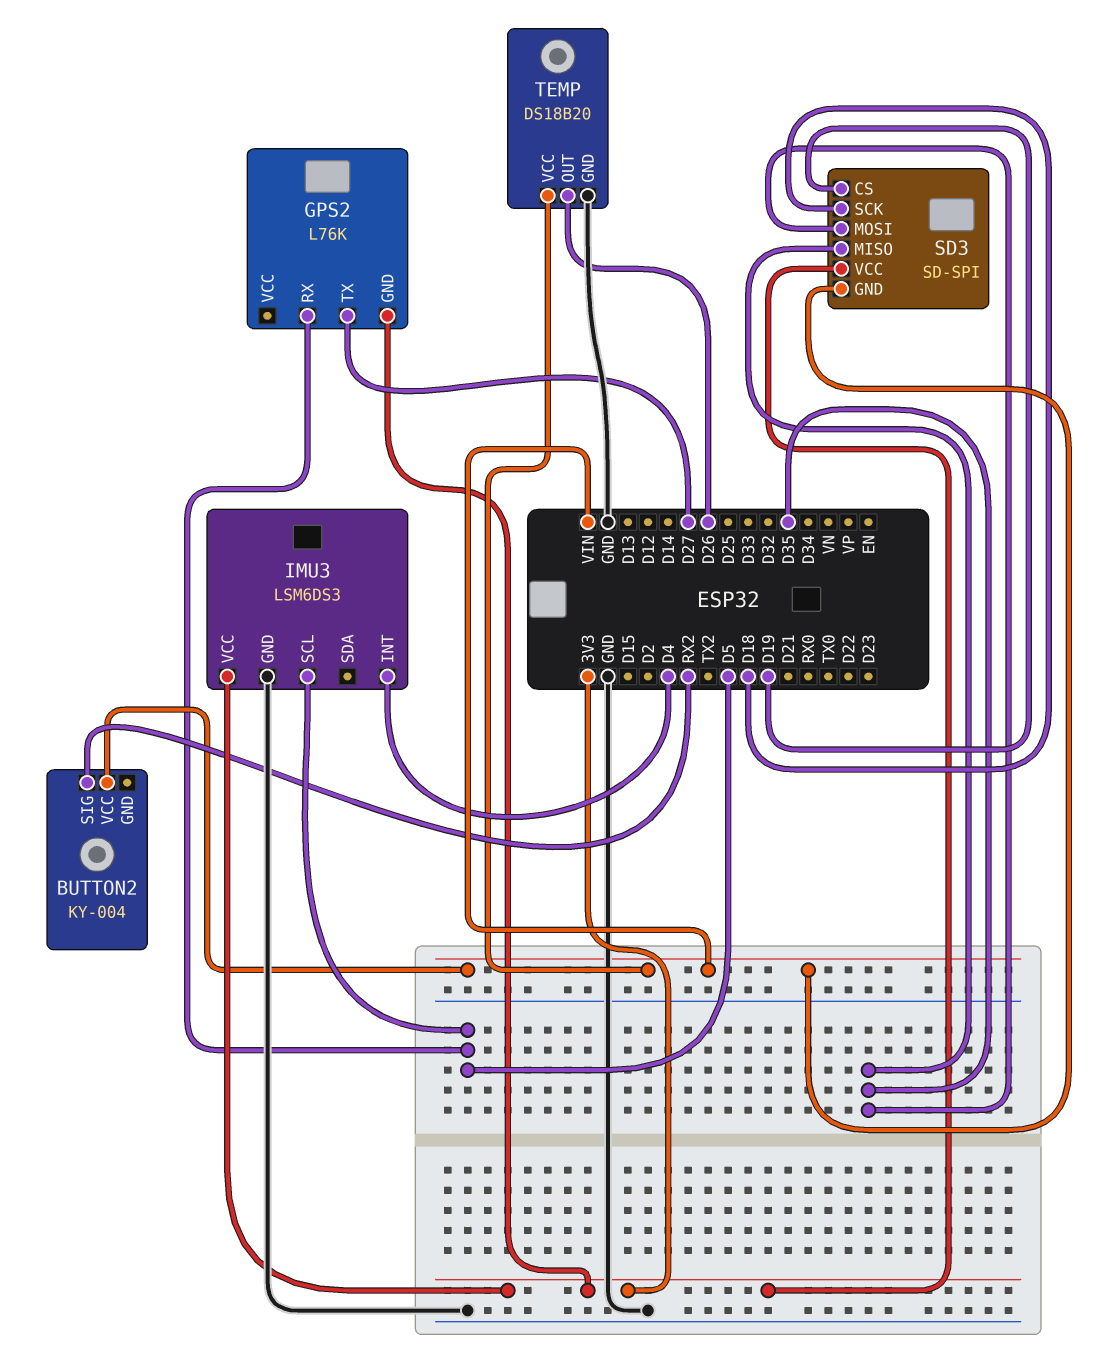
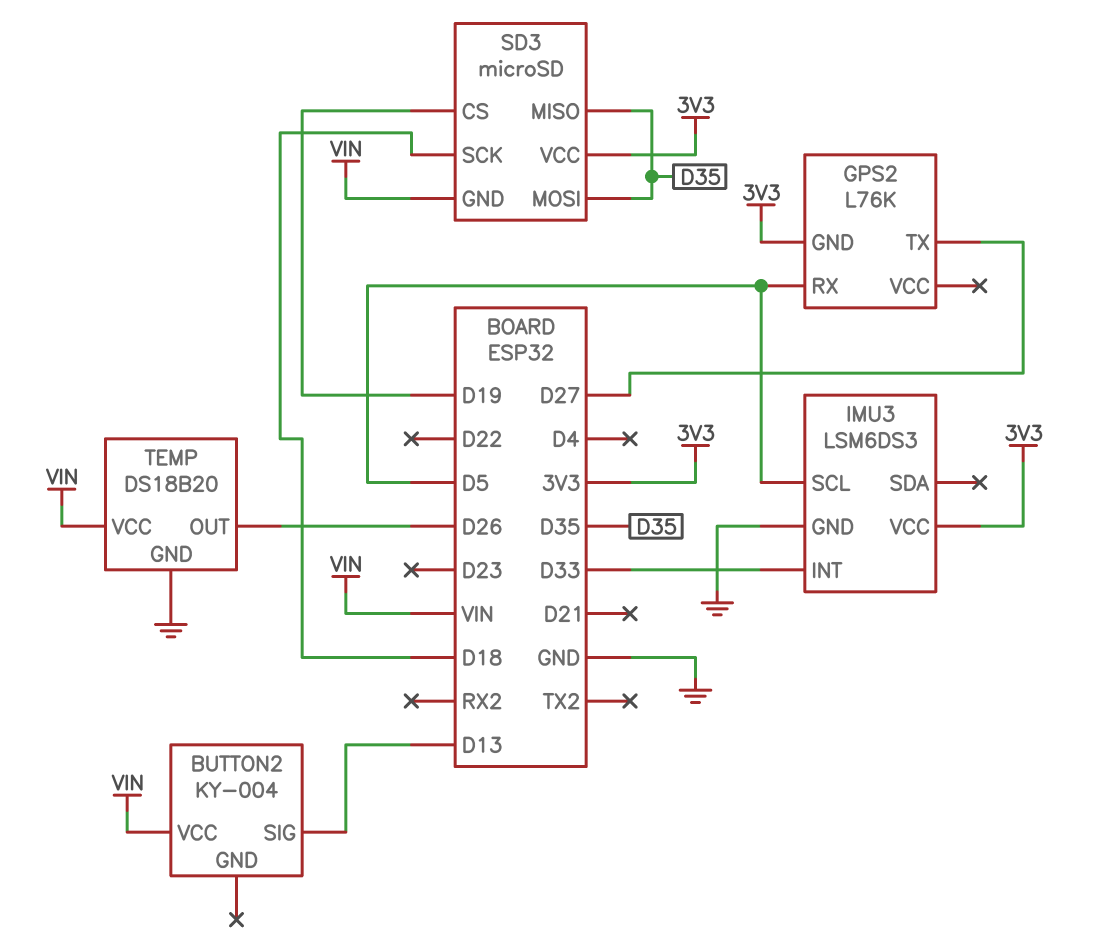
BUTTON2 pin SIG: RX2 -> D13
IMU3 pin INT: D4 -> D33
SD3: SD-SPI -> microSD

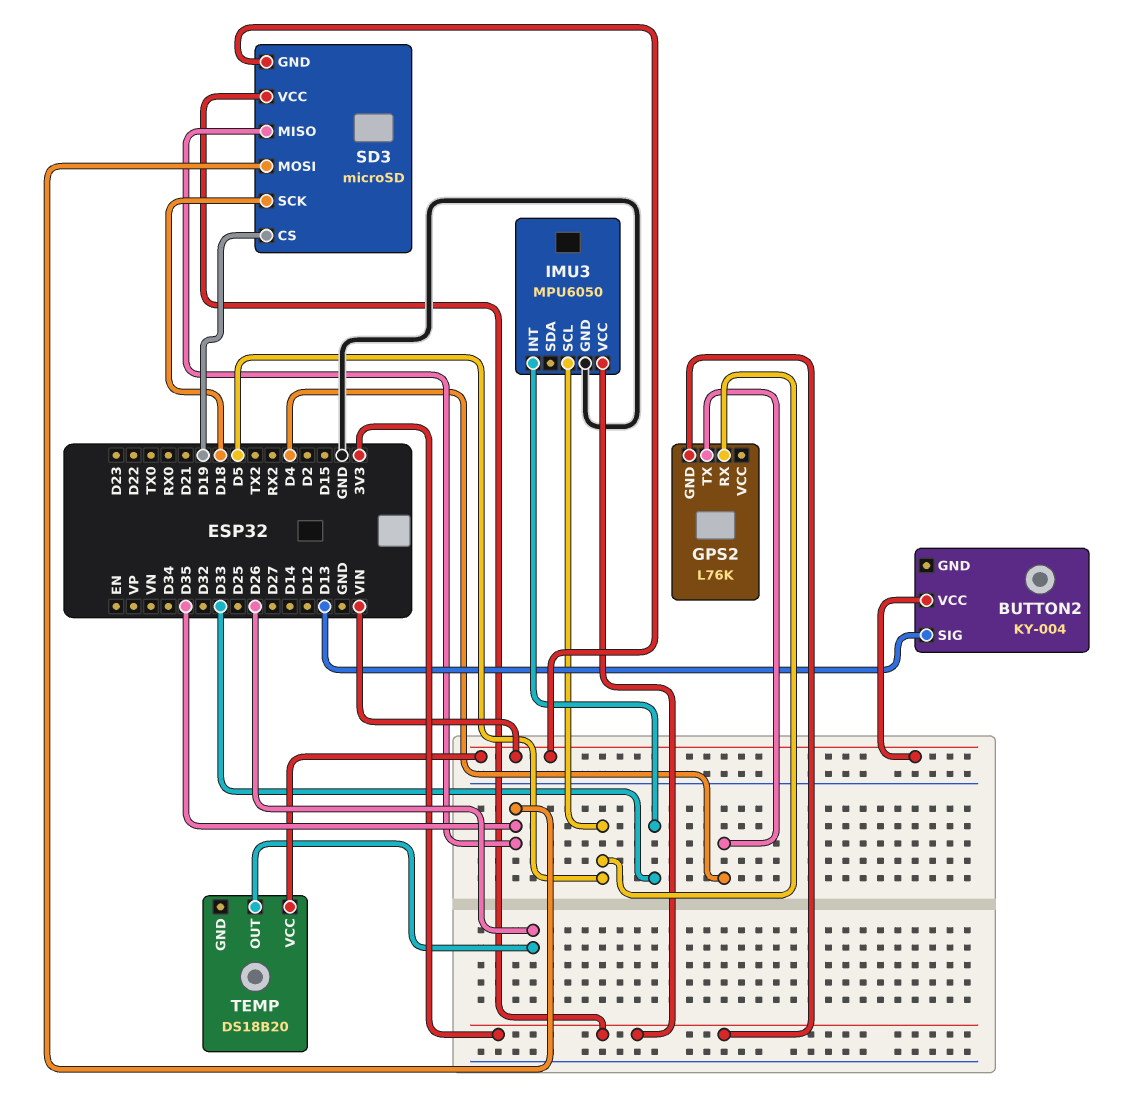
GPS2 pin TX: D27 -> D4
IMU3: LSM6DS3 -> MPU6050
TEMP pin GND: GND -> none

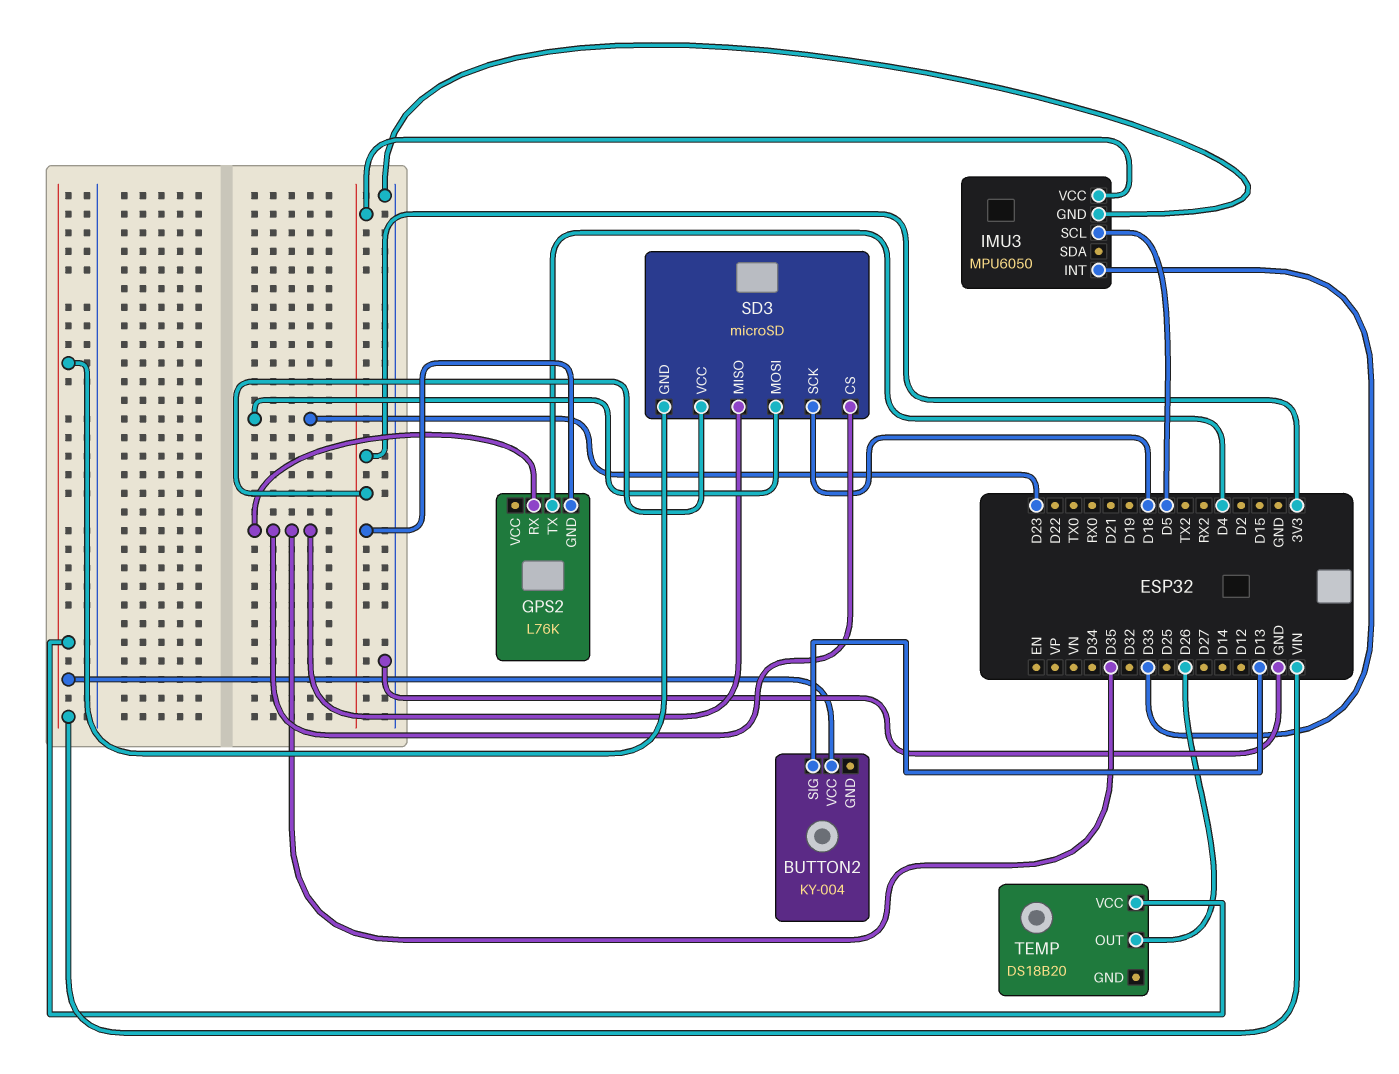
GPS2 pin RX: D5 -> D35
SD3 pin CS: D19 -> D35
SD3 pin MOSI: D35 -> D23

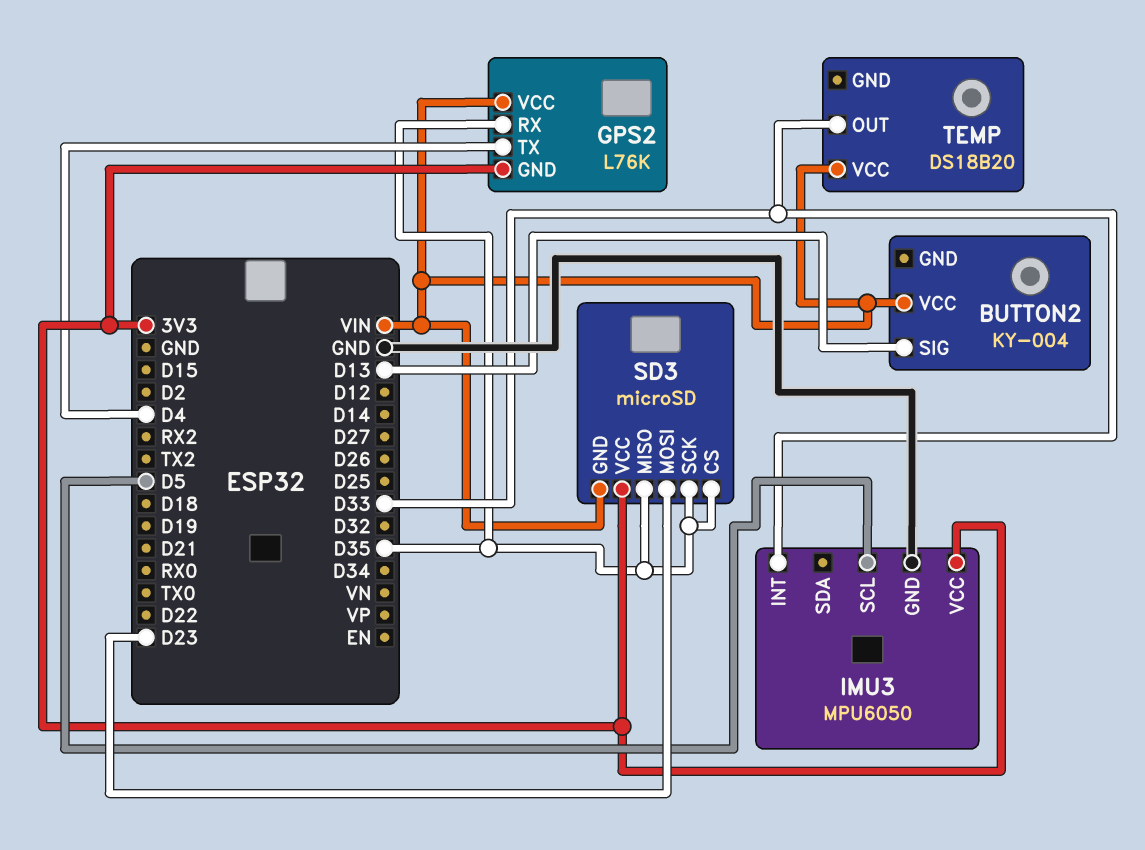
GPS2 pin VCC: none -> VIN
SD3 pin SCK: D18 -> D35
TEMP pin OUT: D26 -> D33

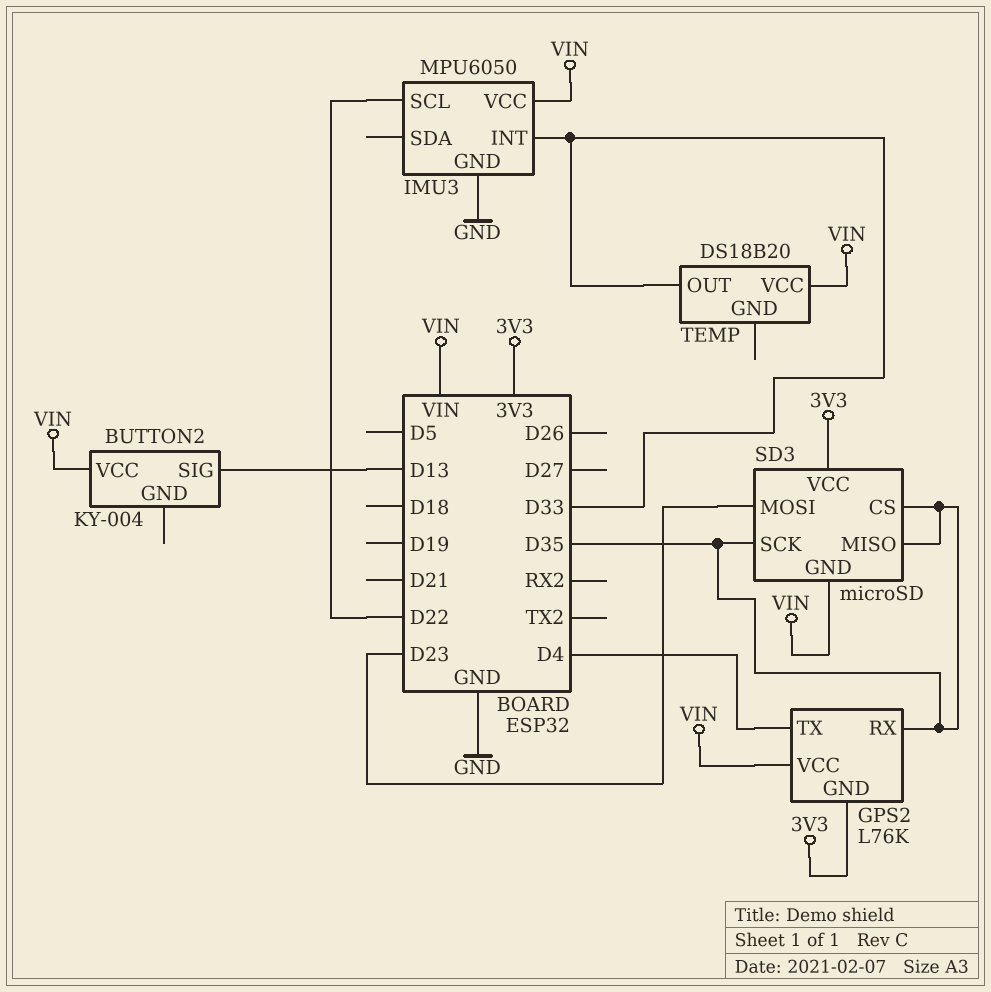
IMU3 pin SCL: D5 -> D22
IMU3 pin VCC: 3V3 -> VIN

